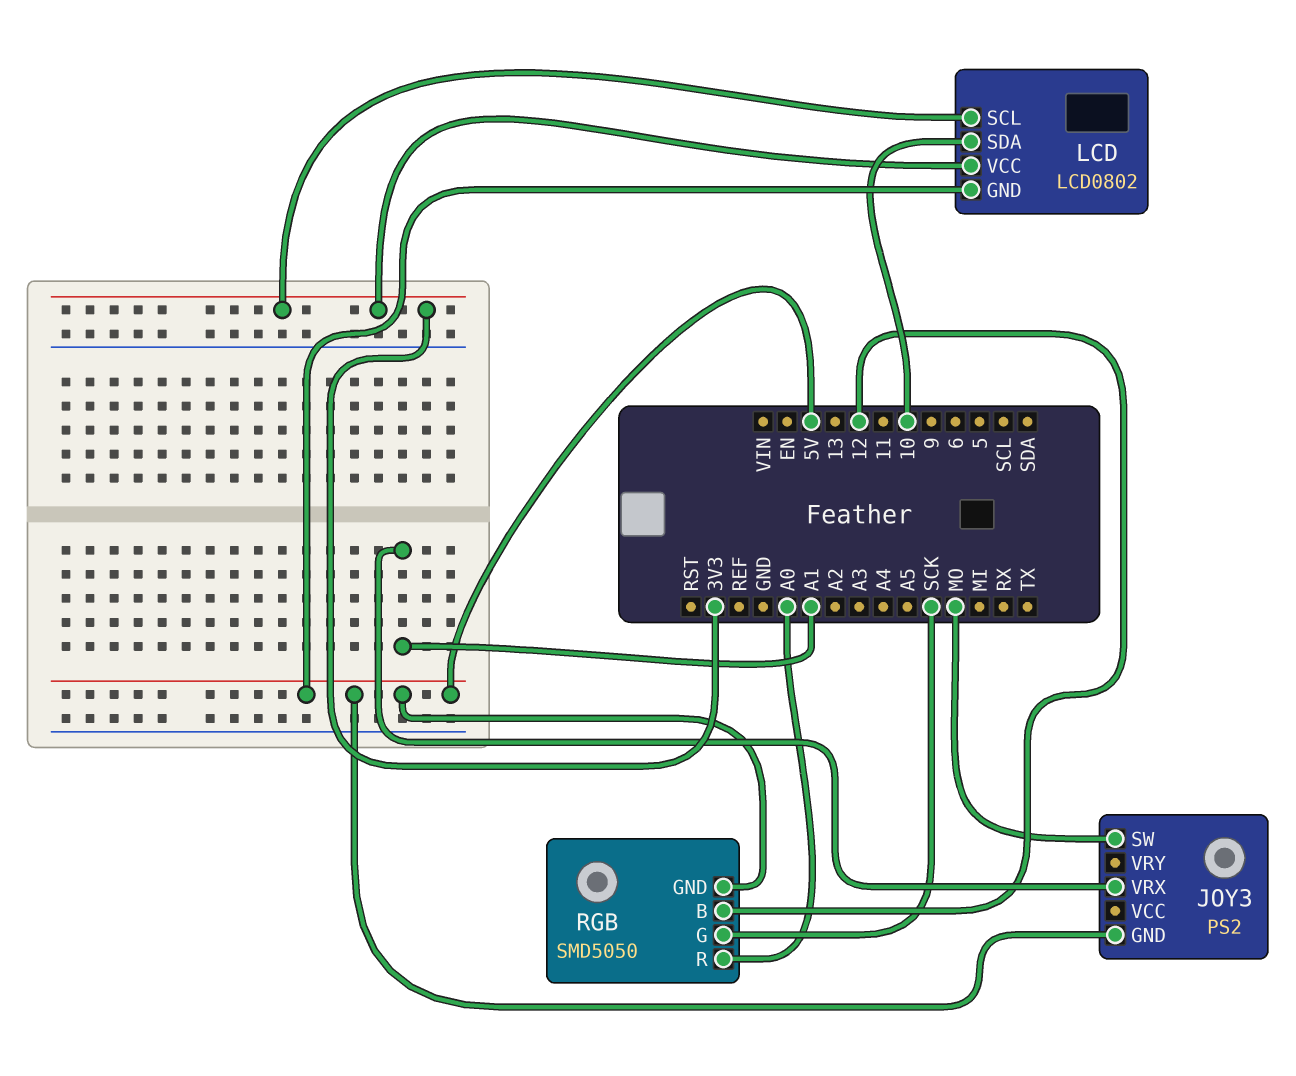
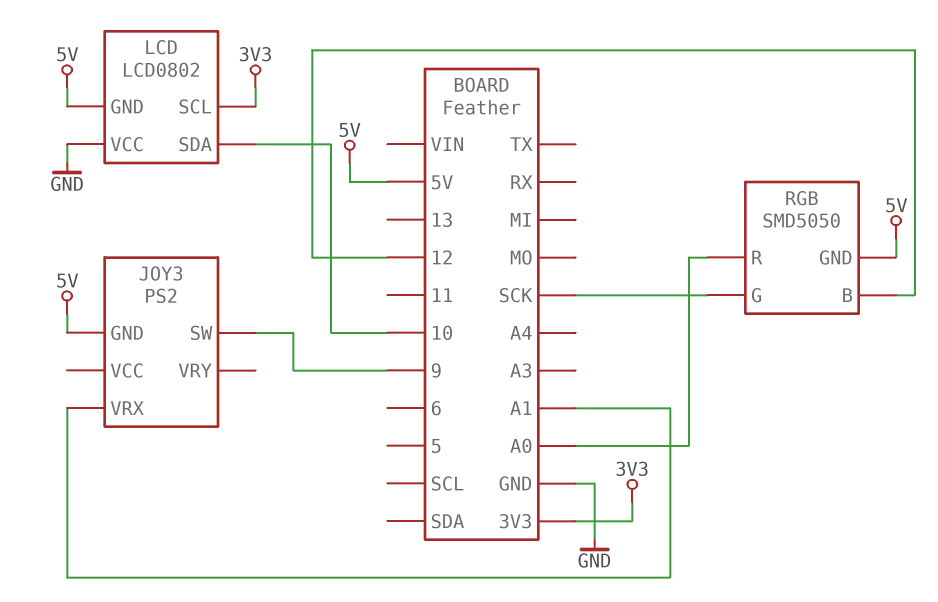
JOY3 pin SW: MO -> 9
LCD pin VCC: 3V3 -> GND

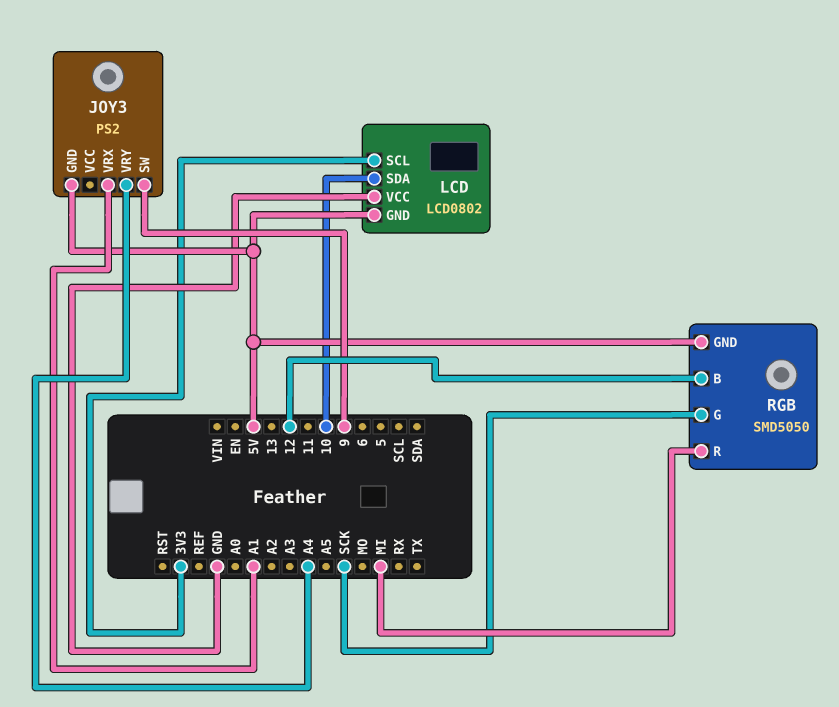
JOY3 pin VRY: none -> A4
RGB pin R: A0 -> MI

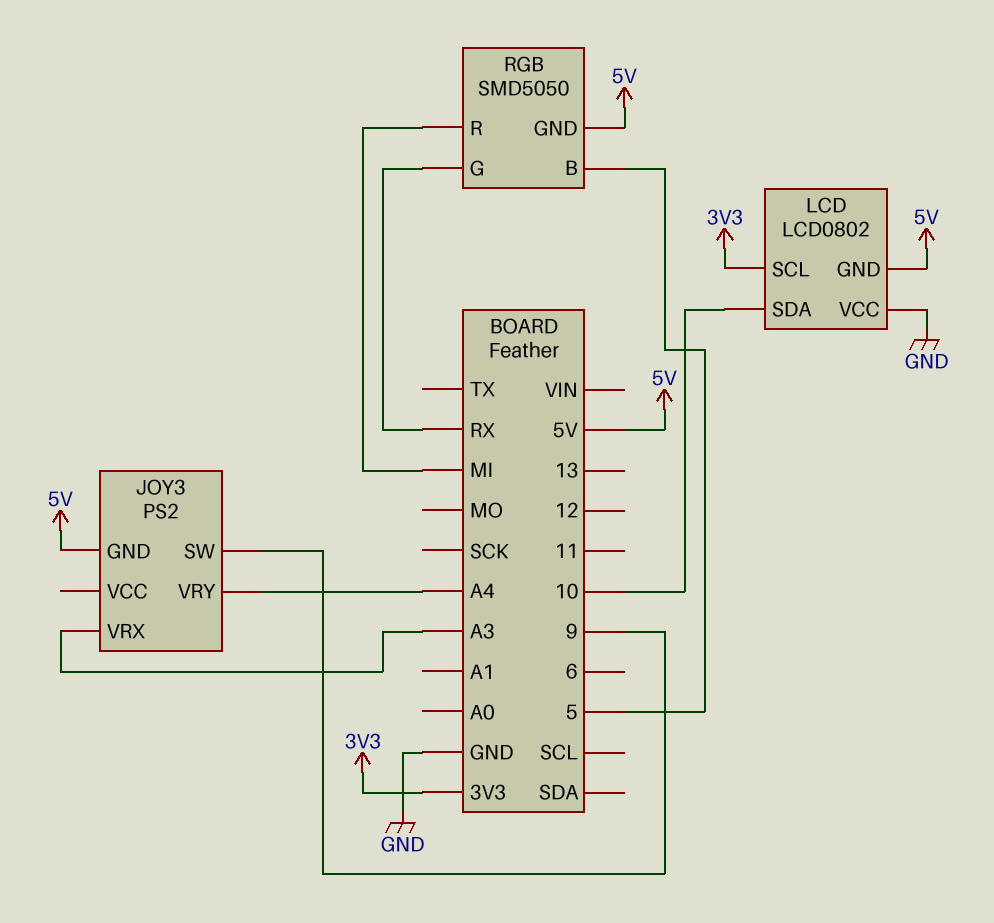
JOY3 pin VRX: A1 -> A3
RGB pin B: 12 -> 5
RGB pin G: SCK -> RX

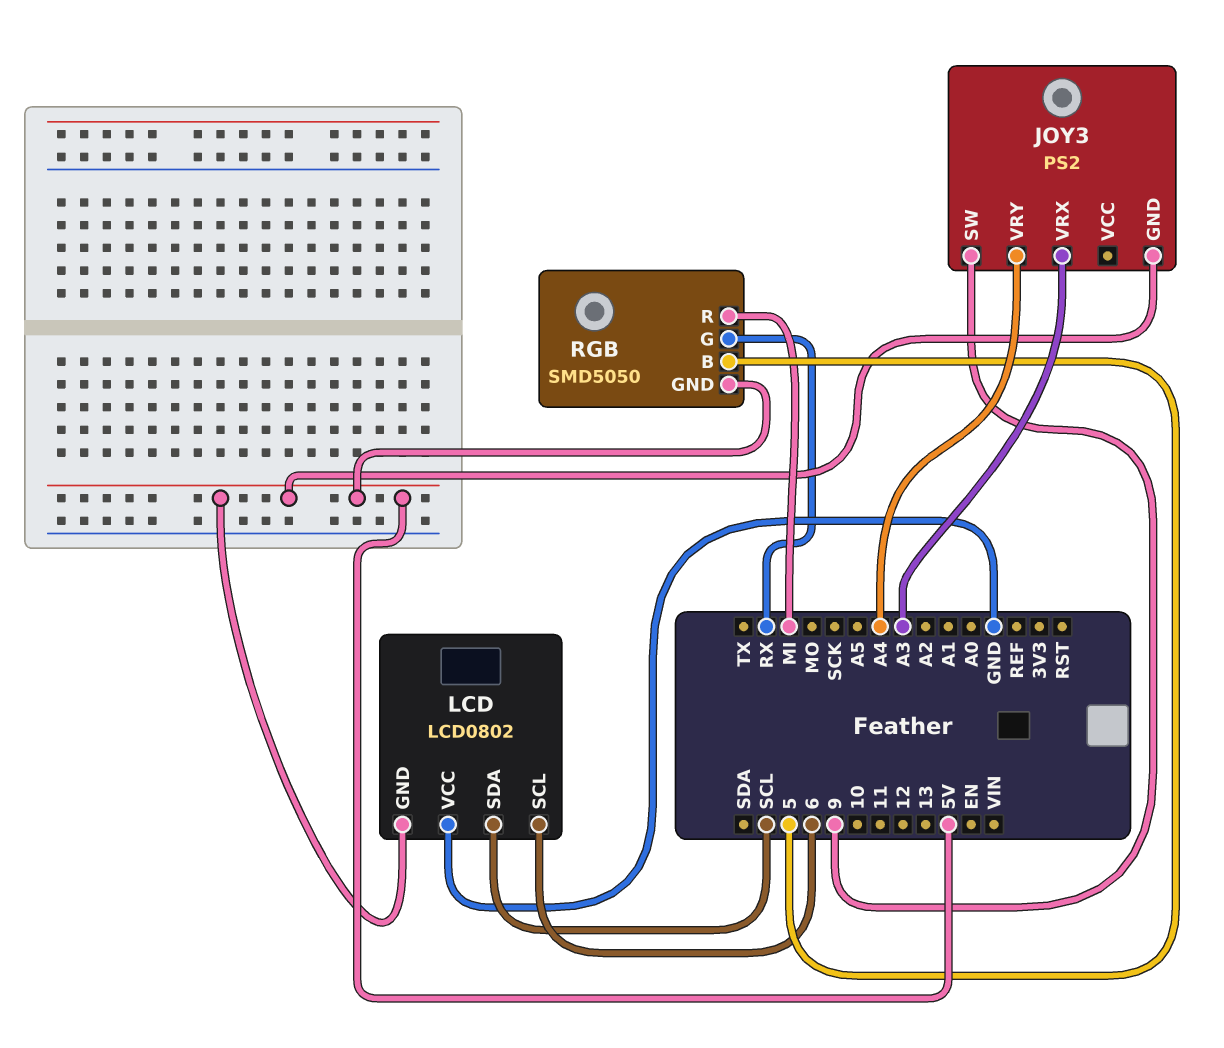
LCD pin SCL: 3V3 -> 6
LCD pin SDA: 10 -> SCL

